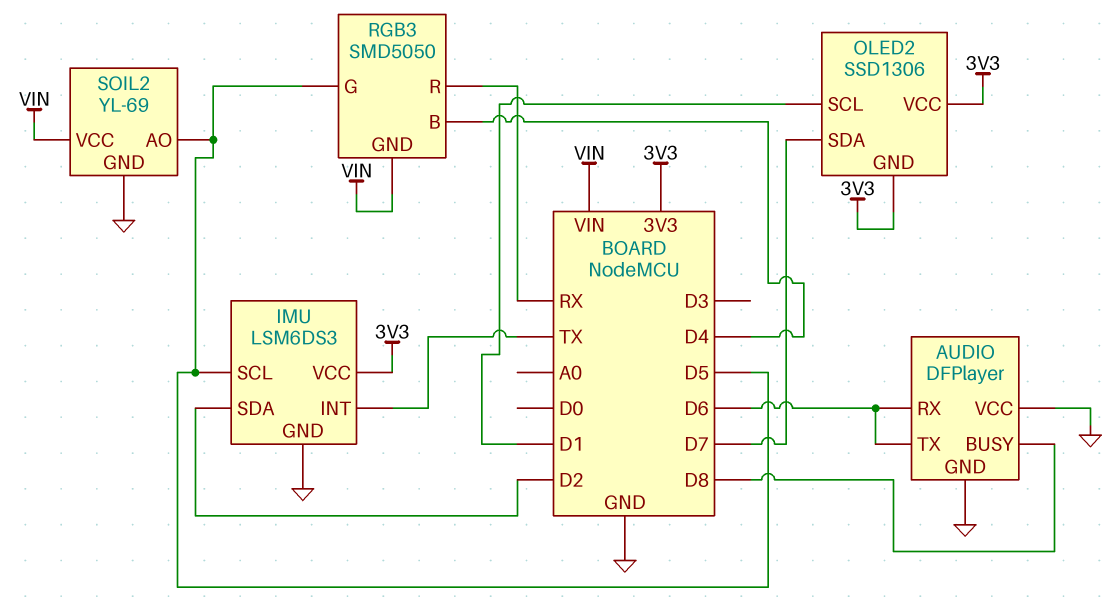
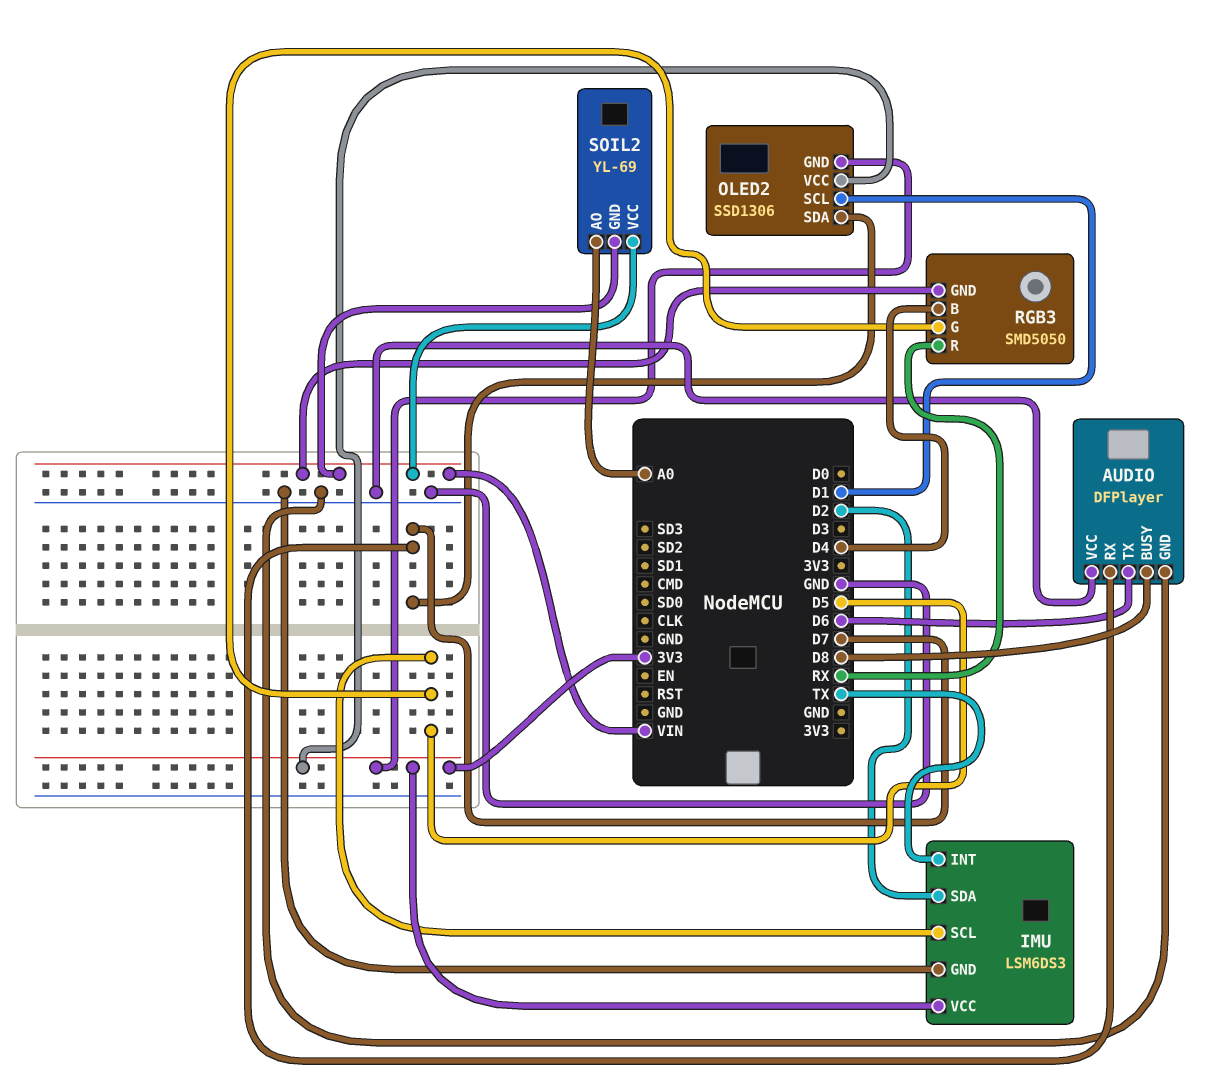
AUDIO pin RX: D6 -> D7
SOIL2 pin AO: D5 -> A0
SOIL2 pin GND: GND -> VIN

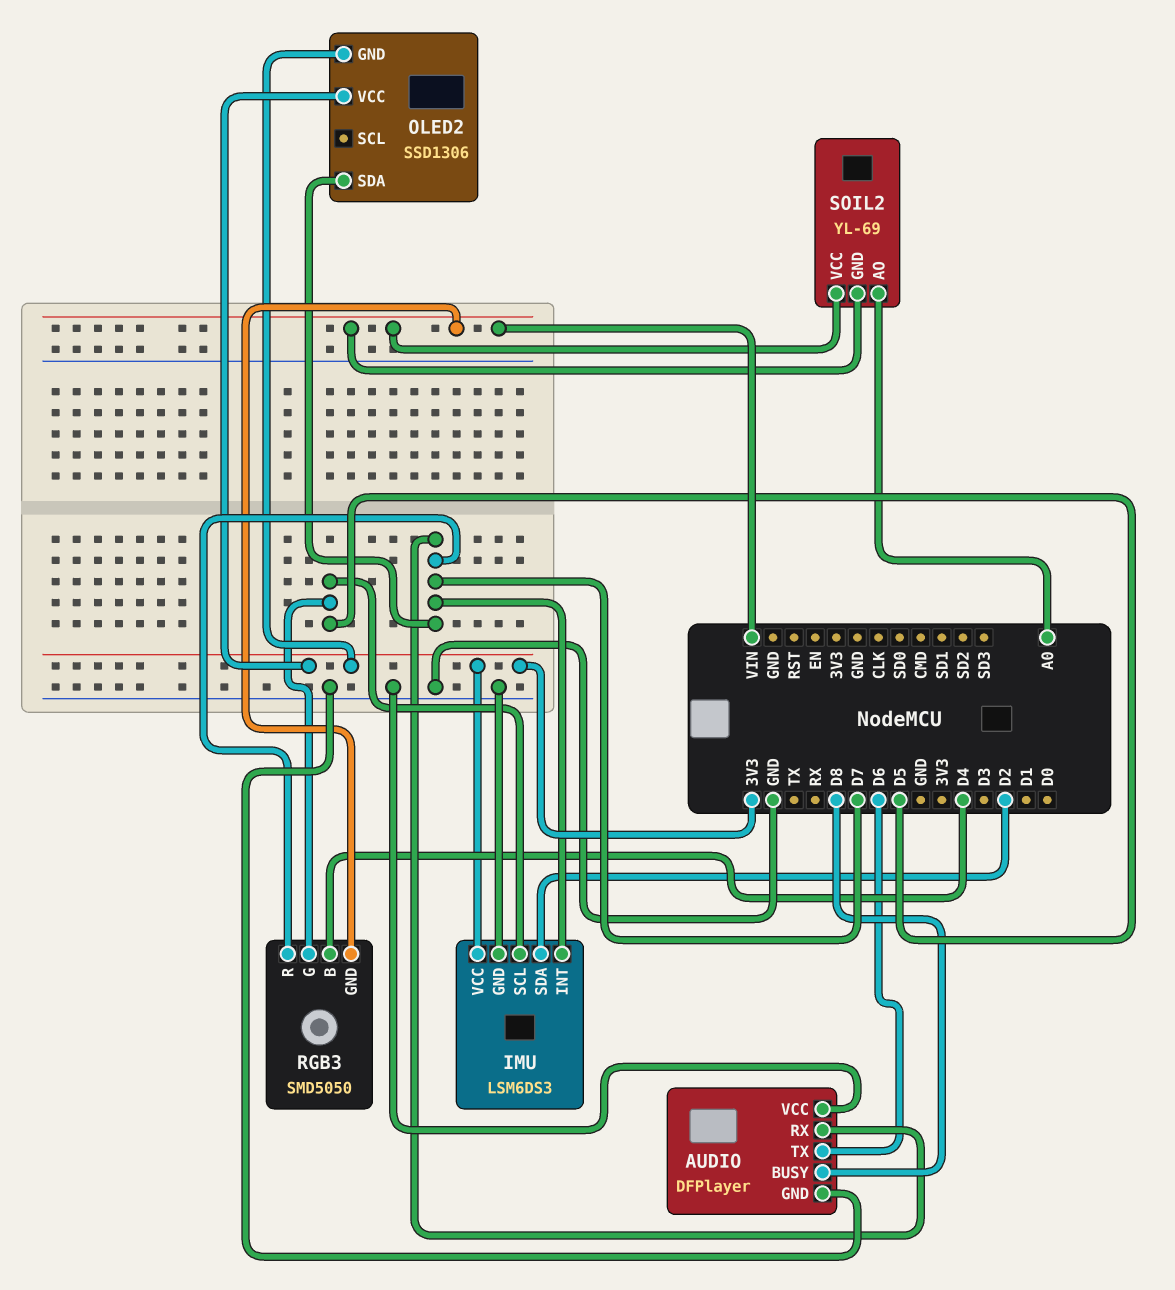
IMU pin INT: TX -> D7
OLED2 pin SCL: D1 -> none
RGB3 pin R: RX -> D7

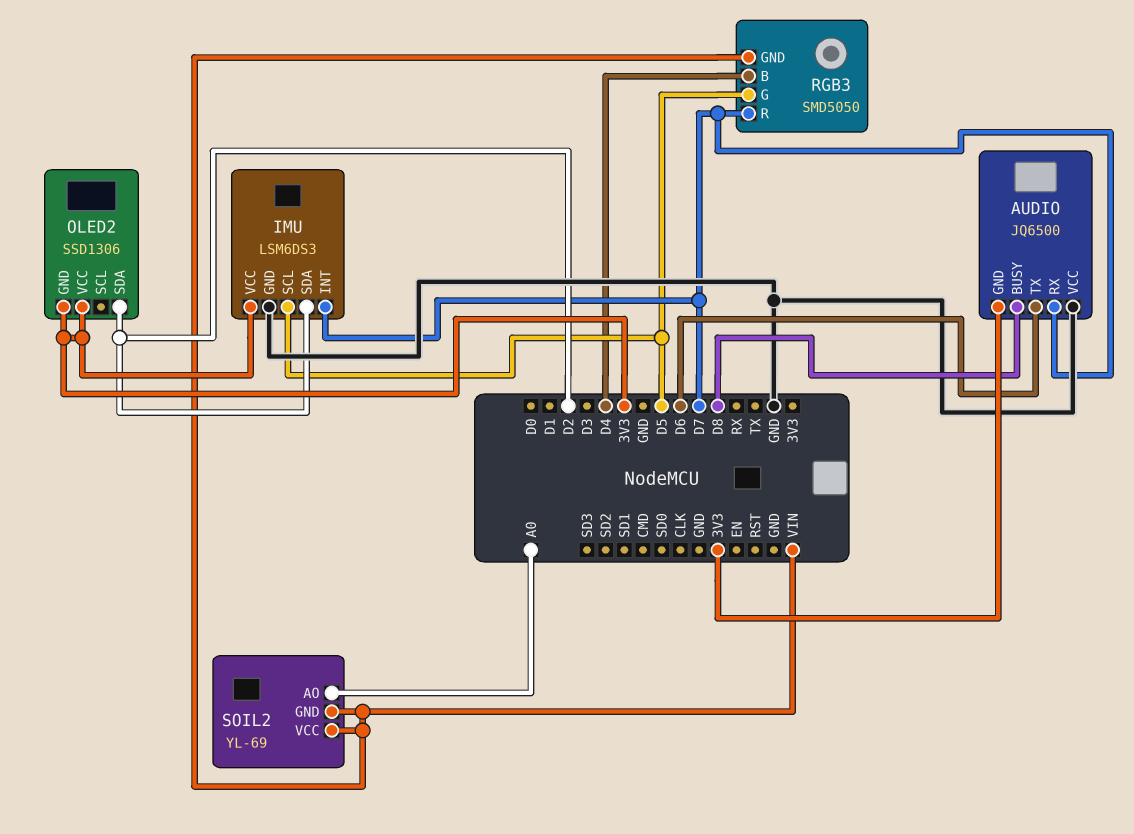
AUDIO: DFPlayer -> JQ6500
AUDIO pin GND: GND -> 3V3
OLED2 pin SDA: D7 -> D2

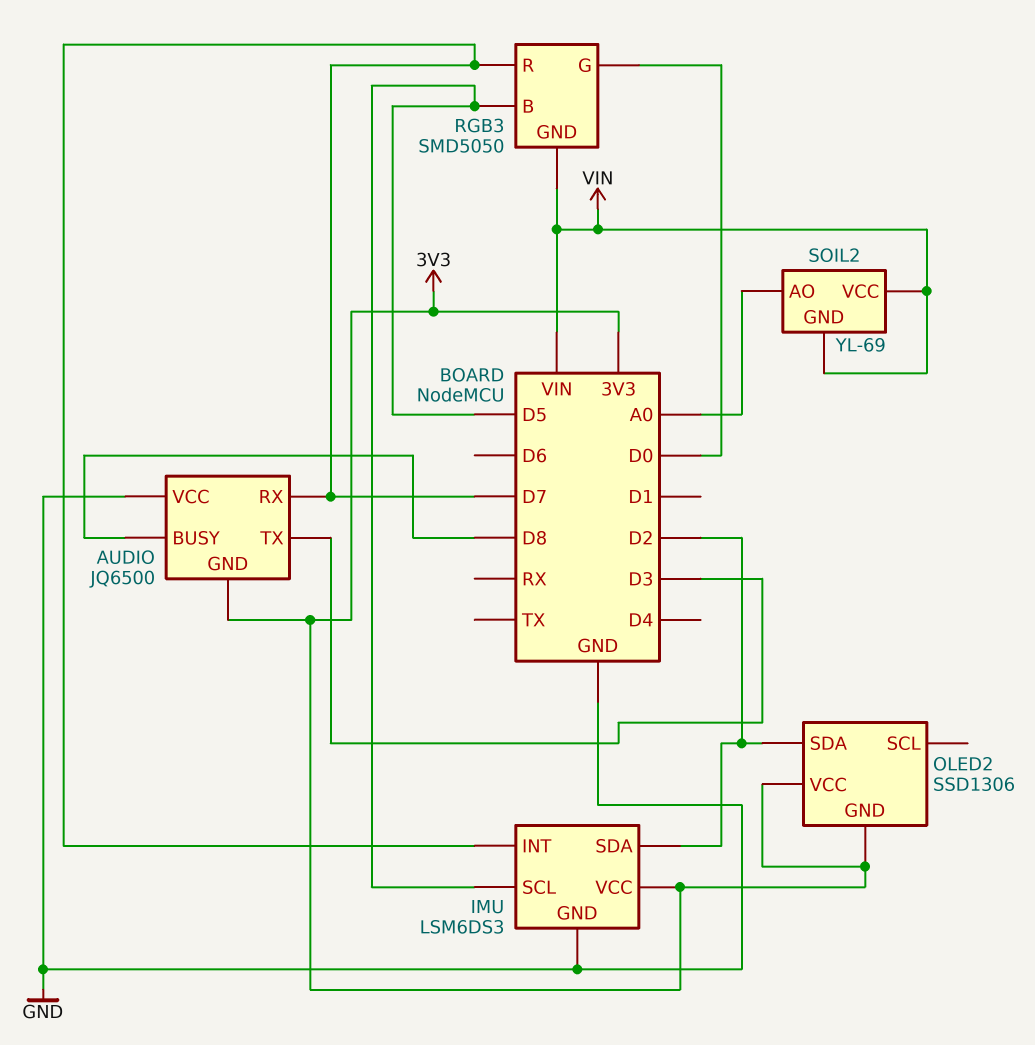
AUDIO pin TX: D6 -> D3
RGB3 pin B: D4 -> D5
RGB3 pin G: D5 -> D0

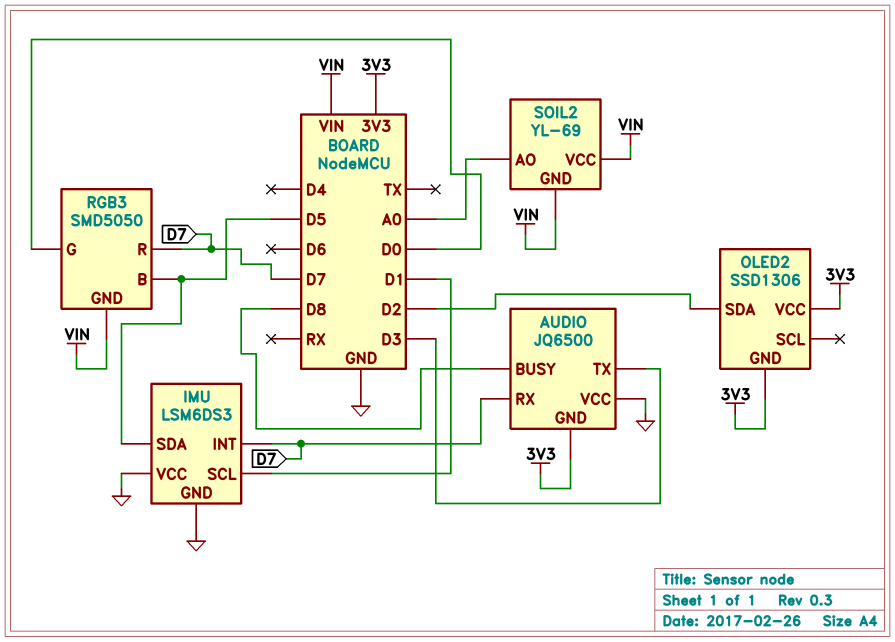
IMU pin SCL: D5 -> D1
IMU pin SDA: D2 -> D5
IMU pin VCC: 3V3 -> GND

